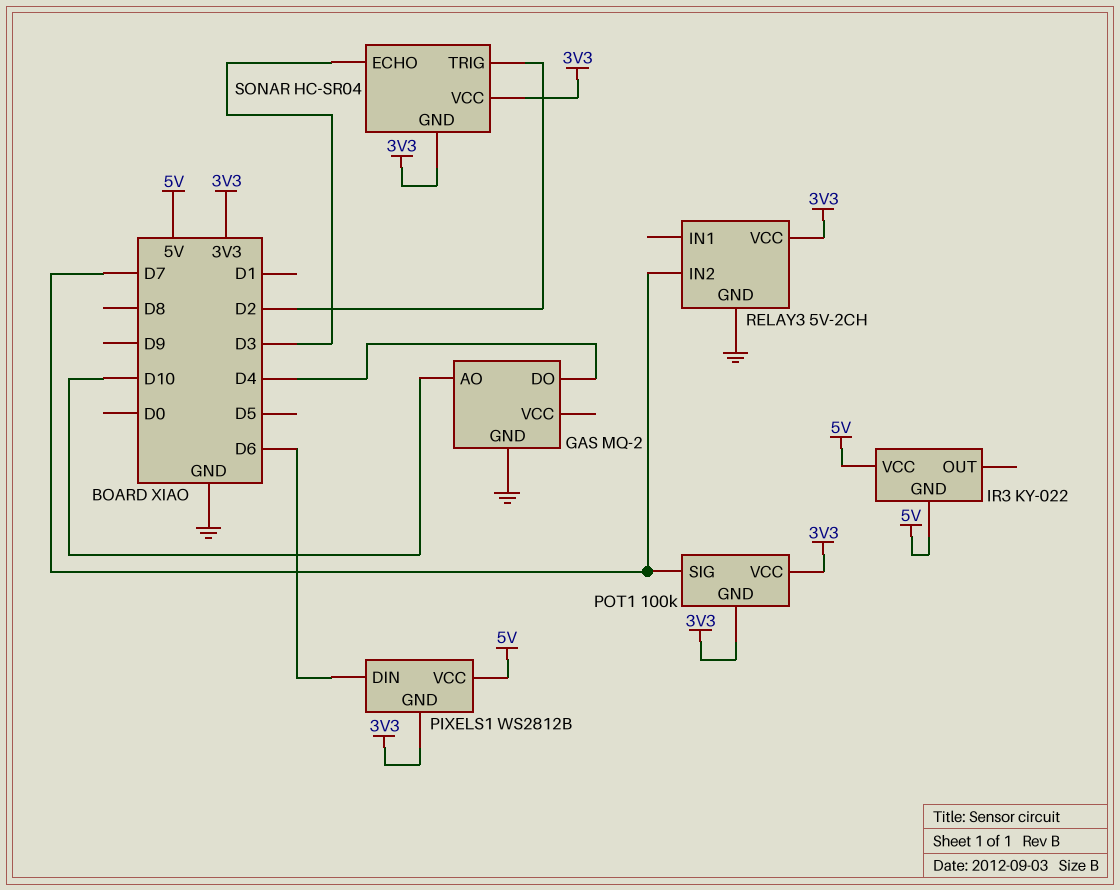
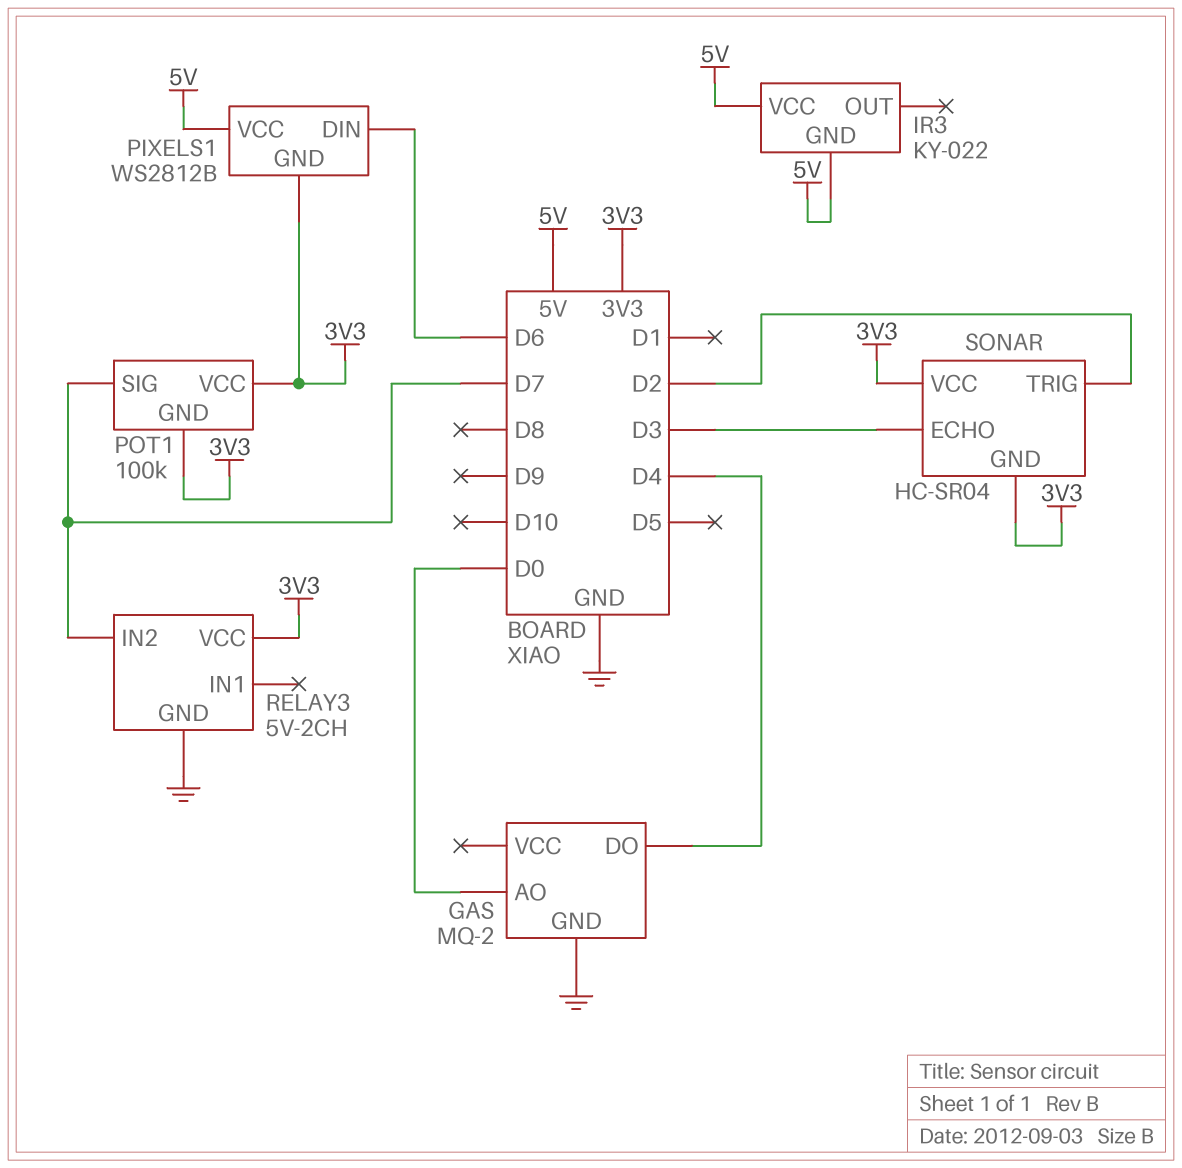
GAS pin AO: D10 -> D0

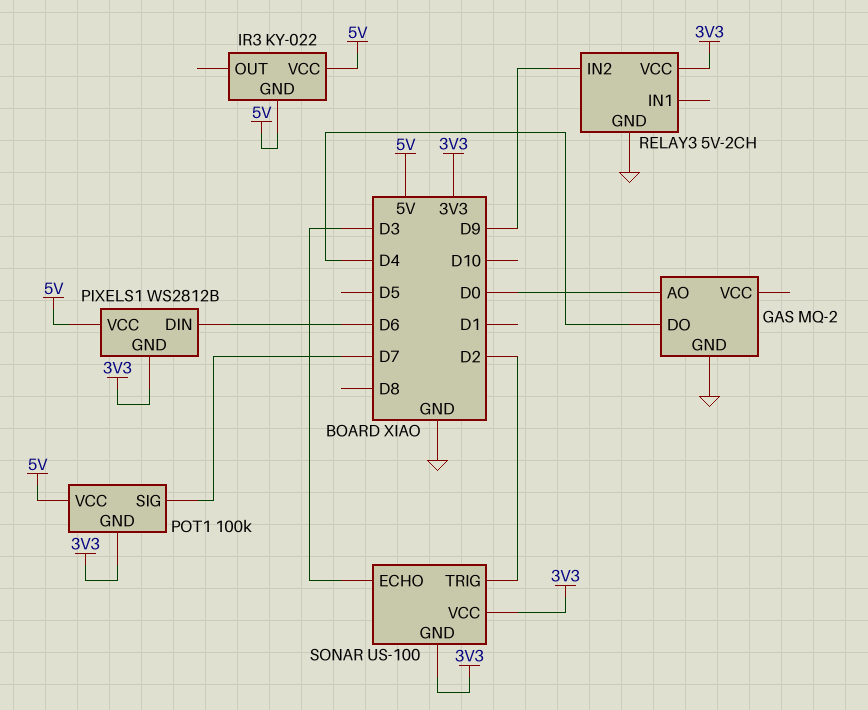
POT1 pin VCC: 3V3 -> 5V
RELAY3 pin IN2: D7 -> D9
SONAR: HC-SR04 -> US-100

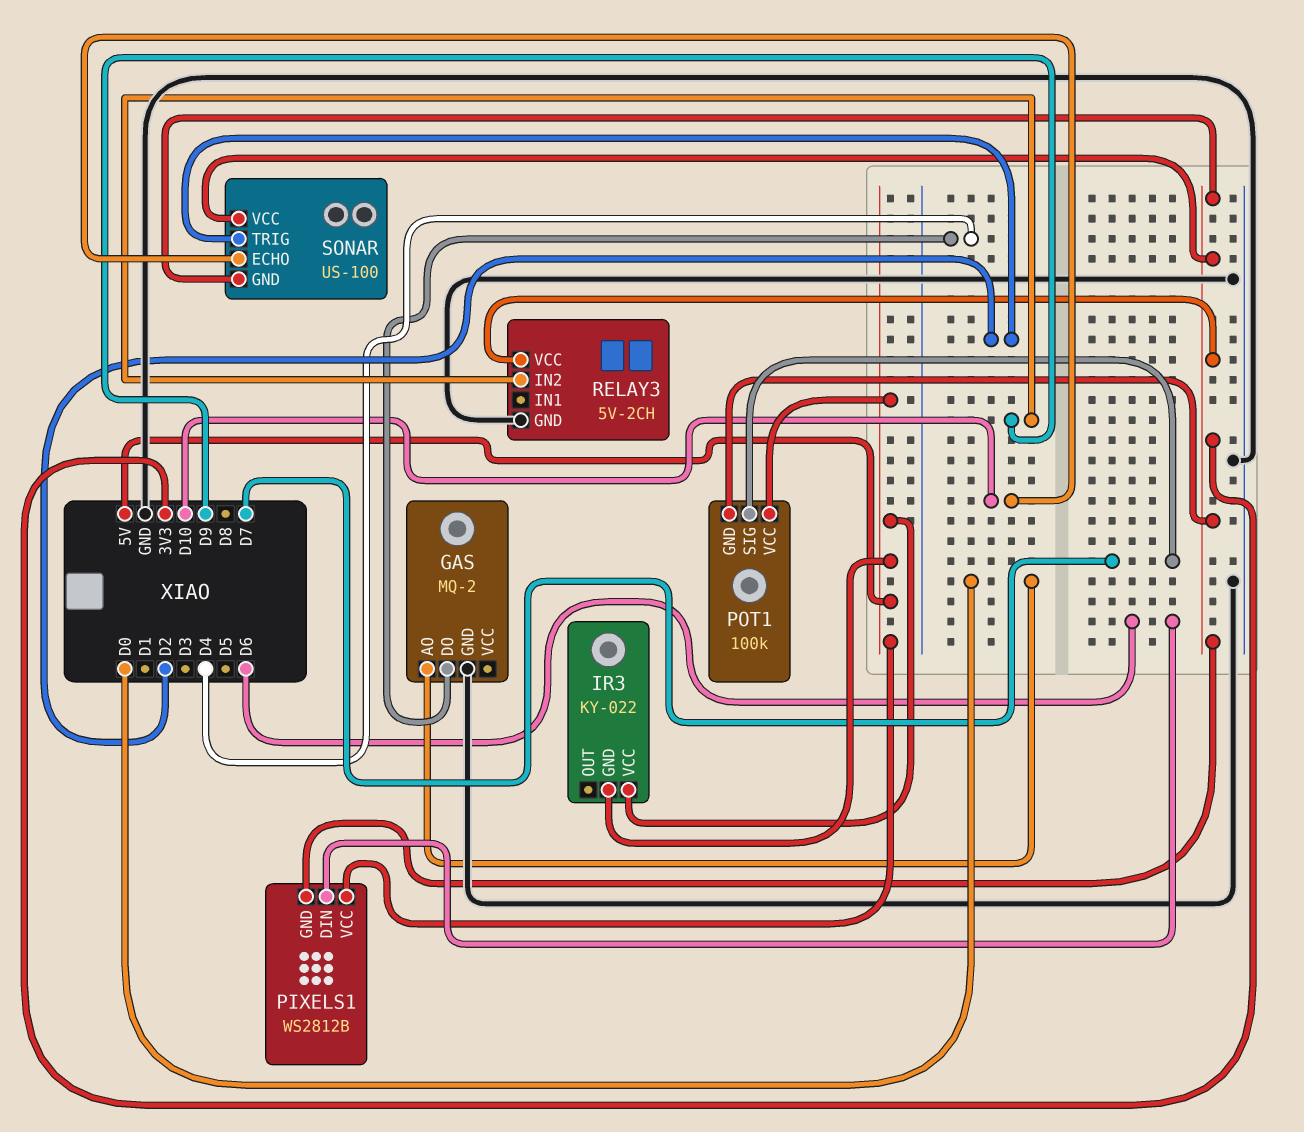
SONAR pin ECHO: D3 -> D10

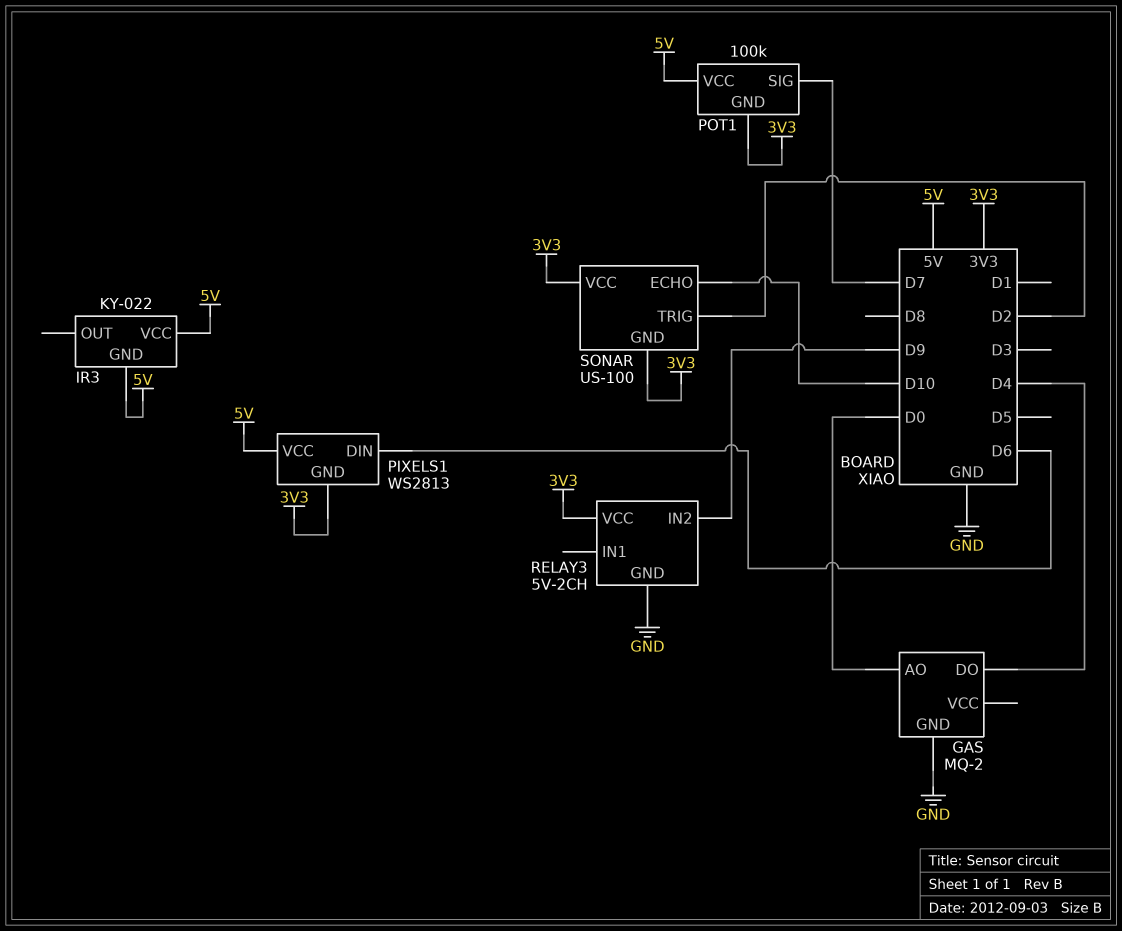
PIXELS1: WS2812B -> WS2813

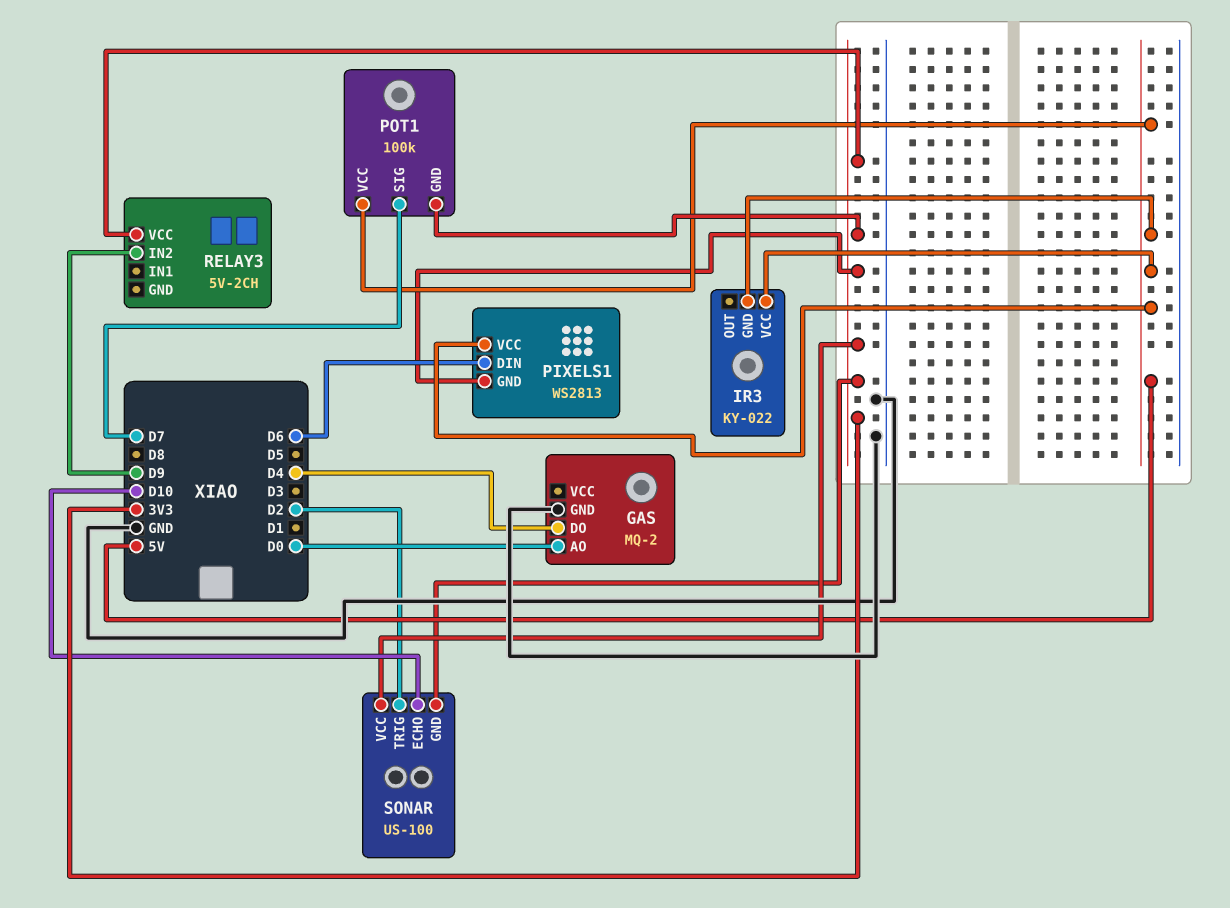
RELAY3 pin GND: GND -> none

